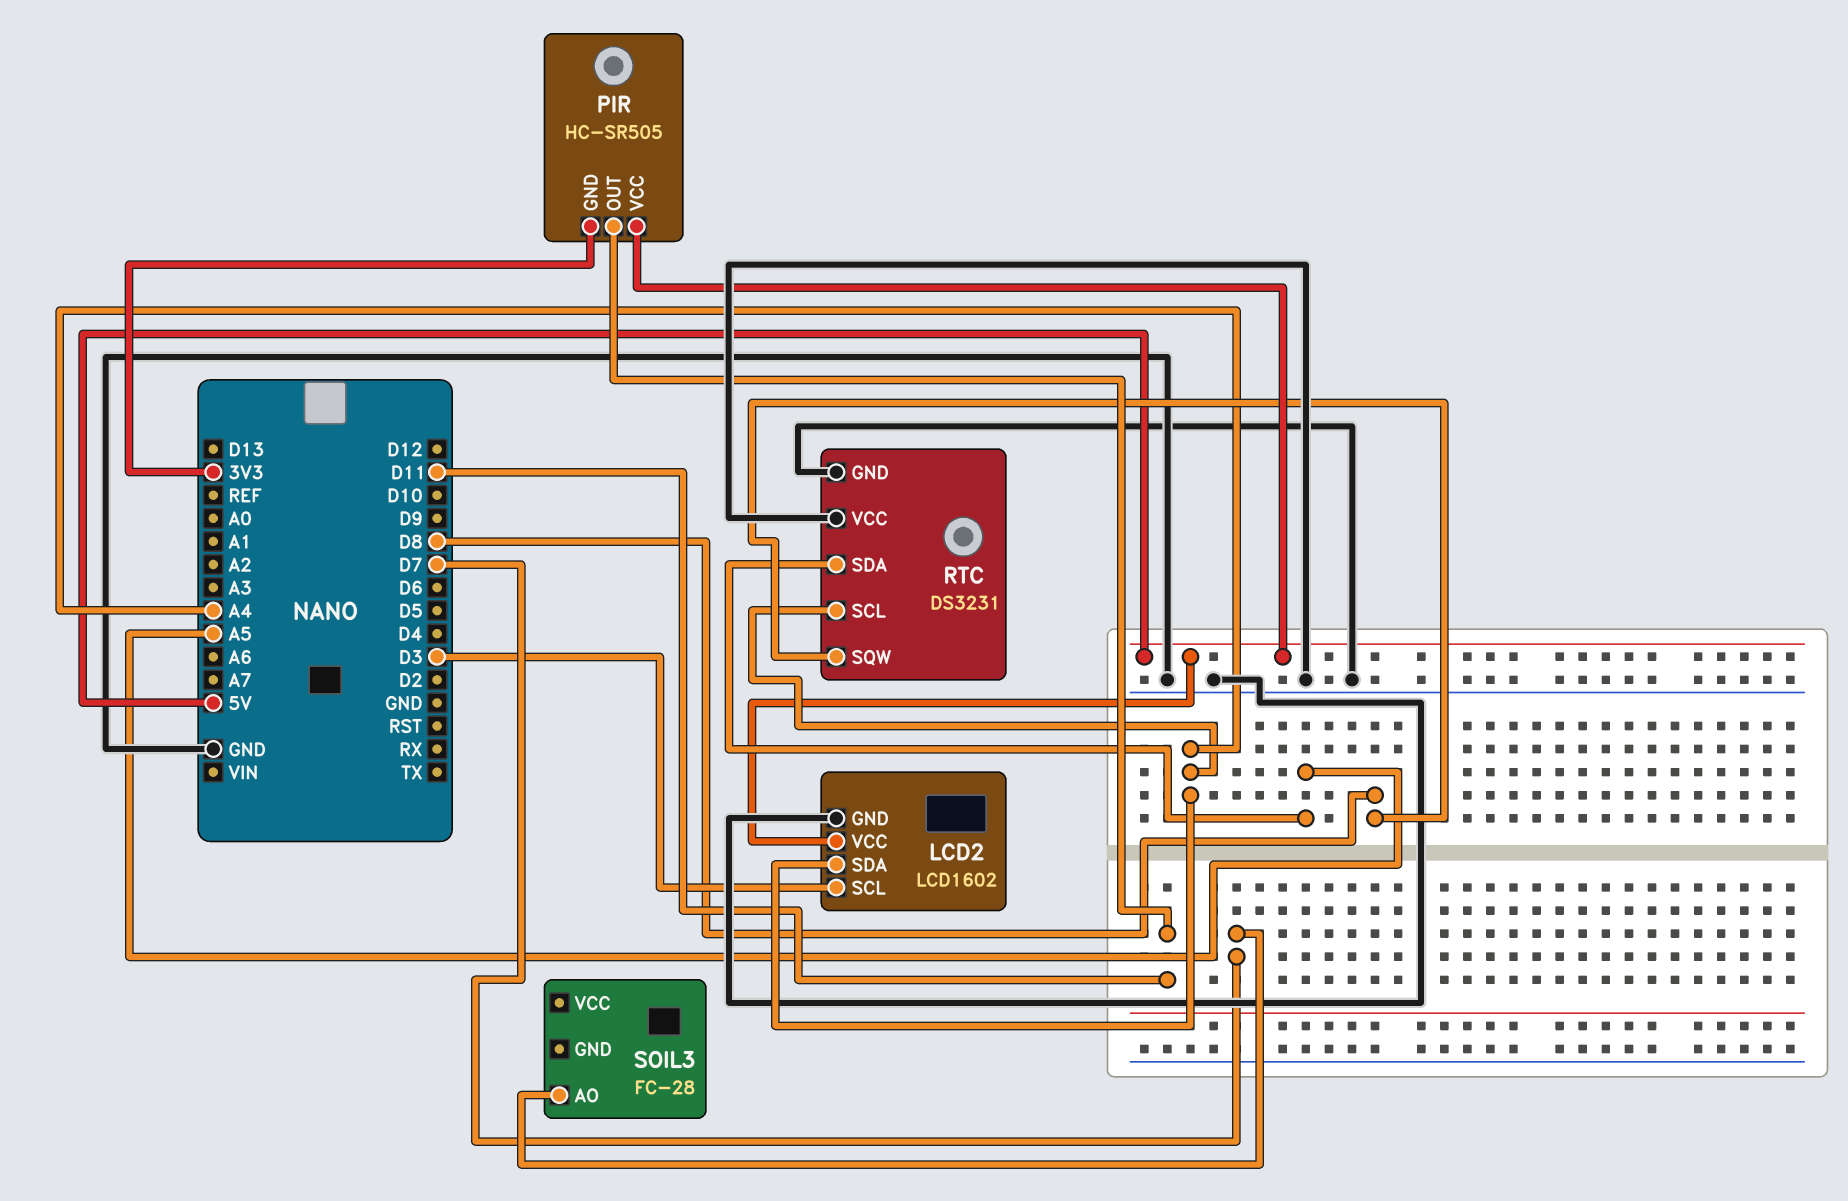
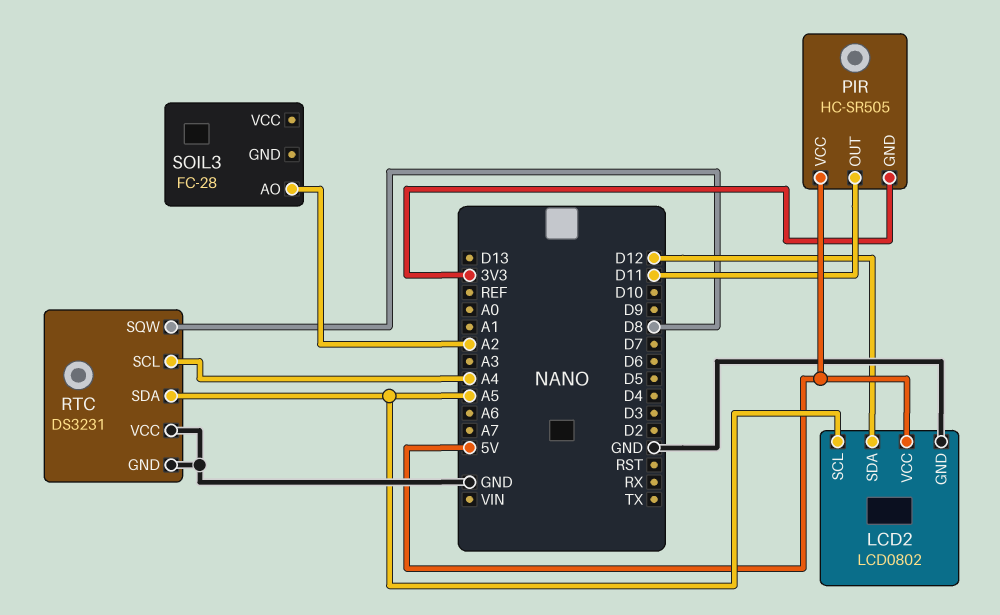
LCD2: LCD1602 -> LCD0802
LCD2 pin SCL: D3 -> A5
LCD2 pin SDA: A4 -> D12
SOIL3 pin AO: D7 -> A2

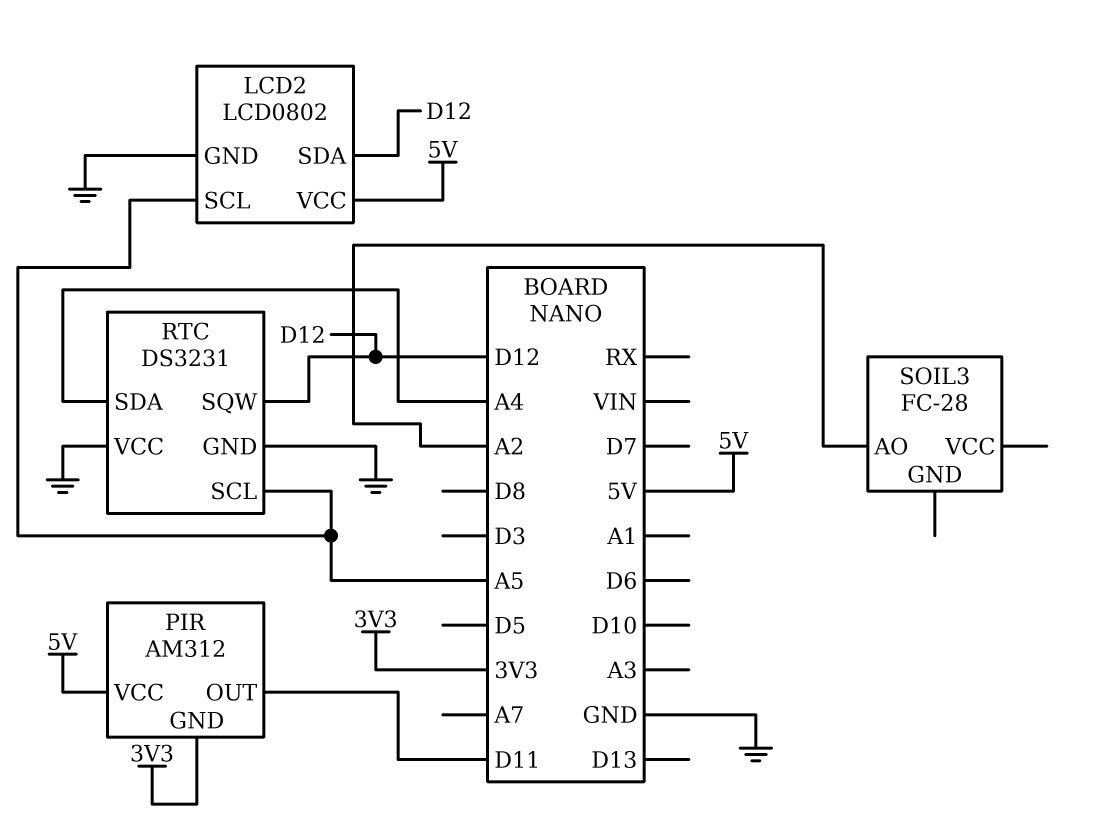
PIR: HC-SR505 -> AM312
RTC pin SCL: A4 -> A5
RTC pin SDA: A5 -> A4
RTC pin SQW: D8 -> D12

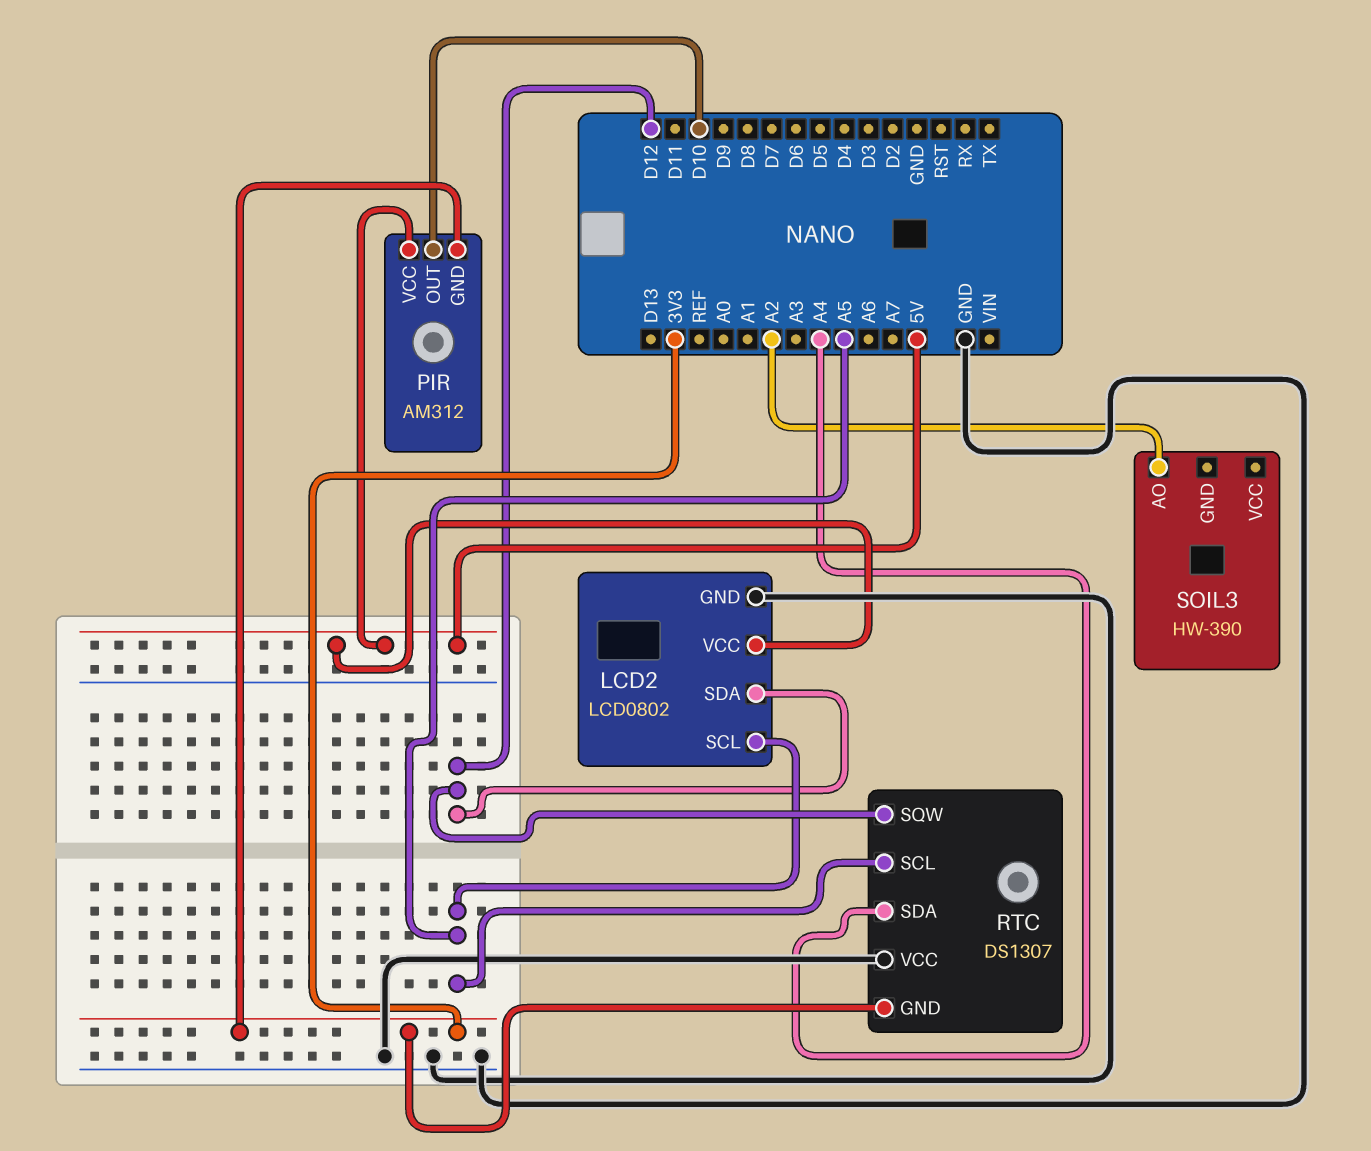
PIR pin OUT: D11 -> D10
RTC: DS3231 -> DS1307
RTC pin GND: GND -> 3V3
SOIL3: FC-28 -> HW-390

